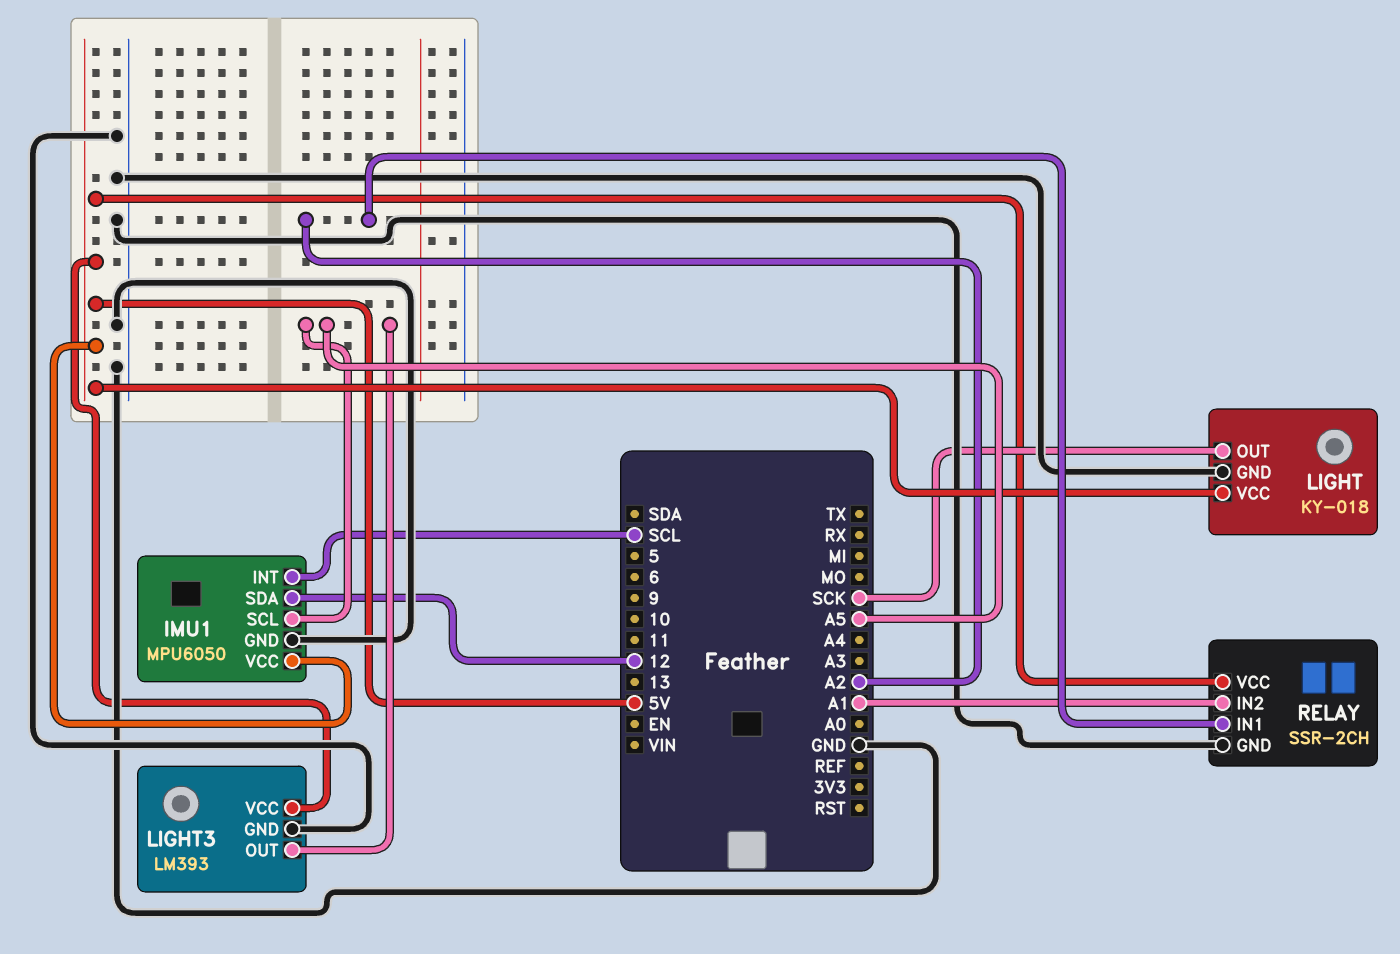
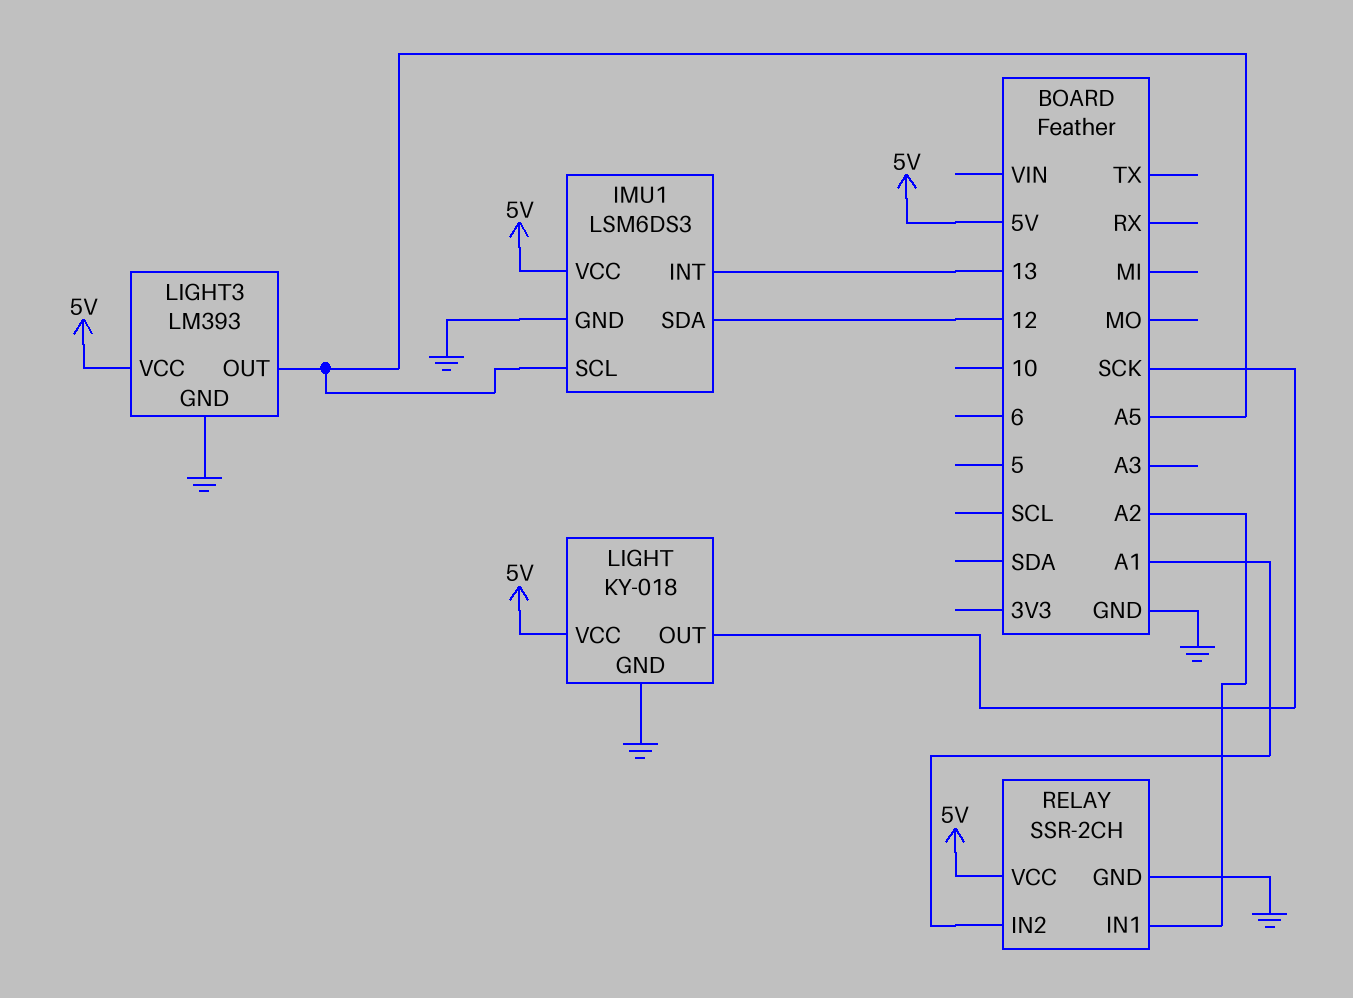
IMU1: MPU6050 -> LSM6DS3
IMU1 pin INT: SCL -> 13

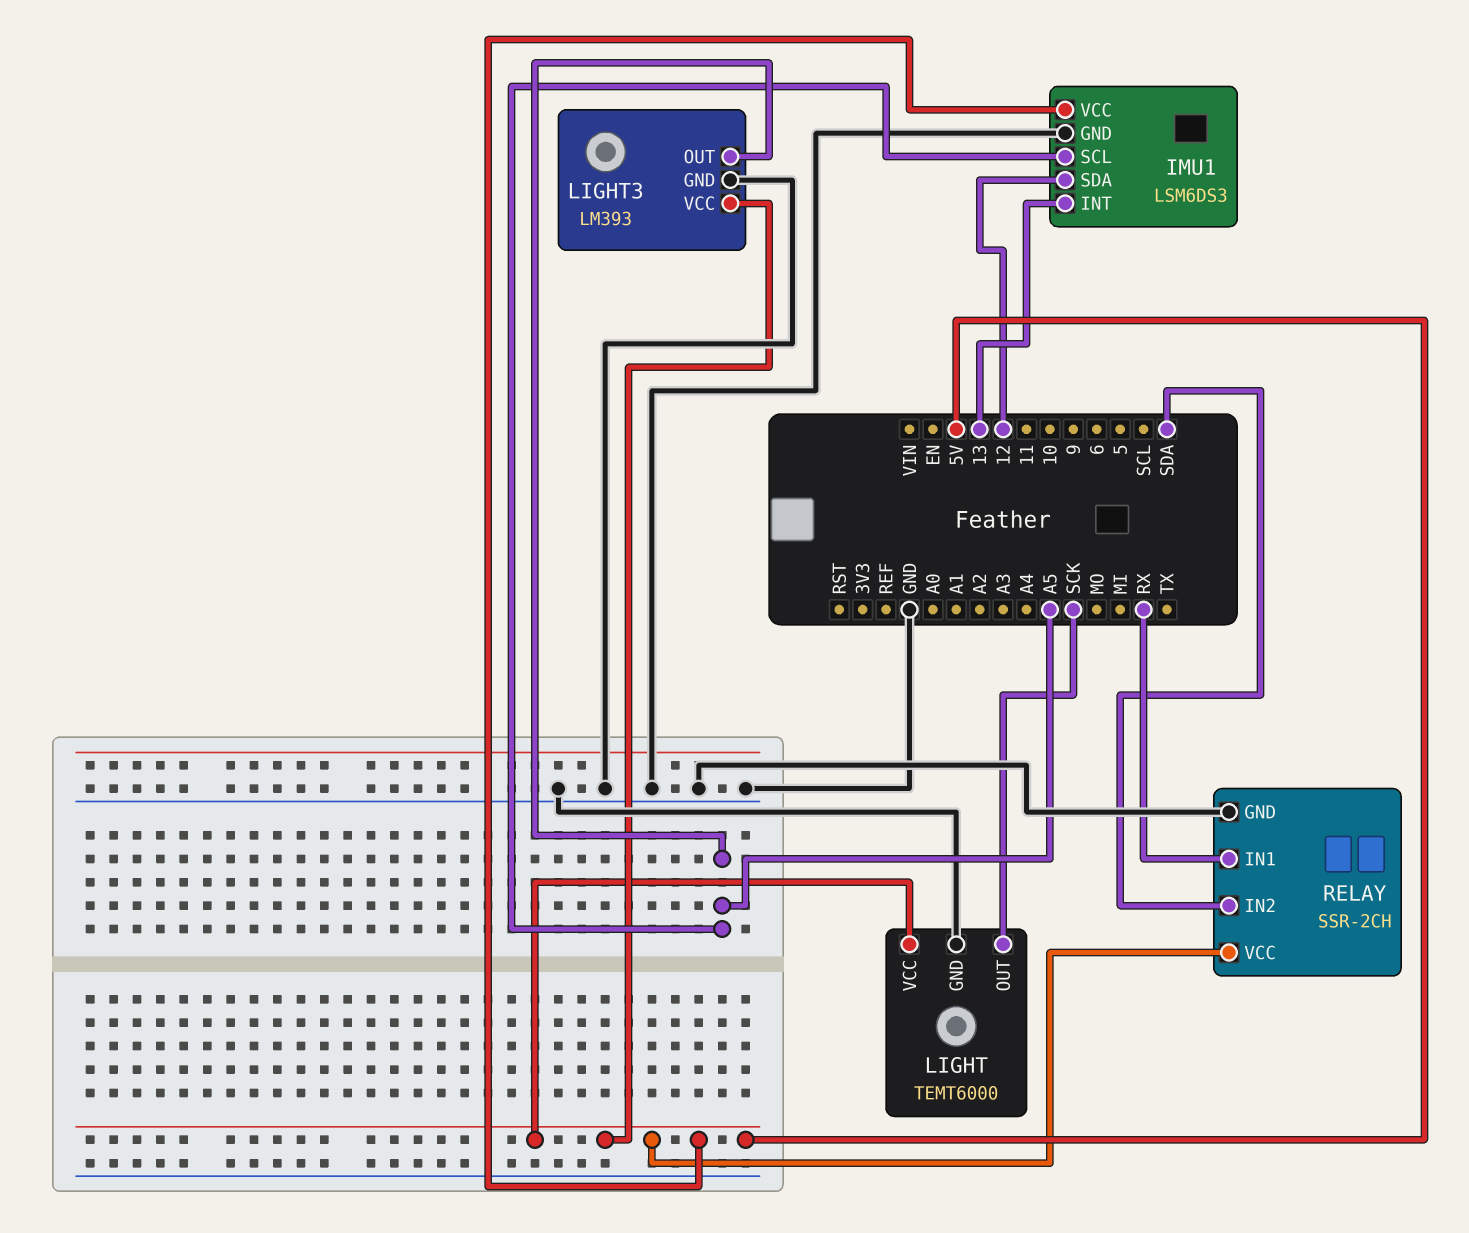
LIGHT: KY-018 -> TEMT6000
RELAY pin IN1: A2 -> RX
RELAY pin IN2: A1 -> SDA

